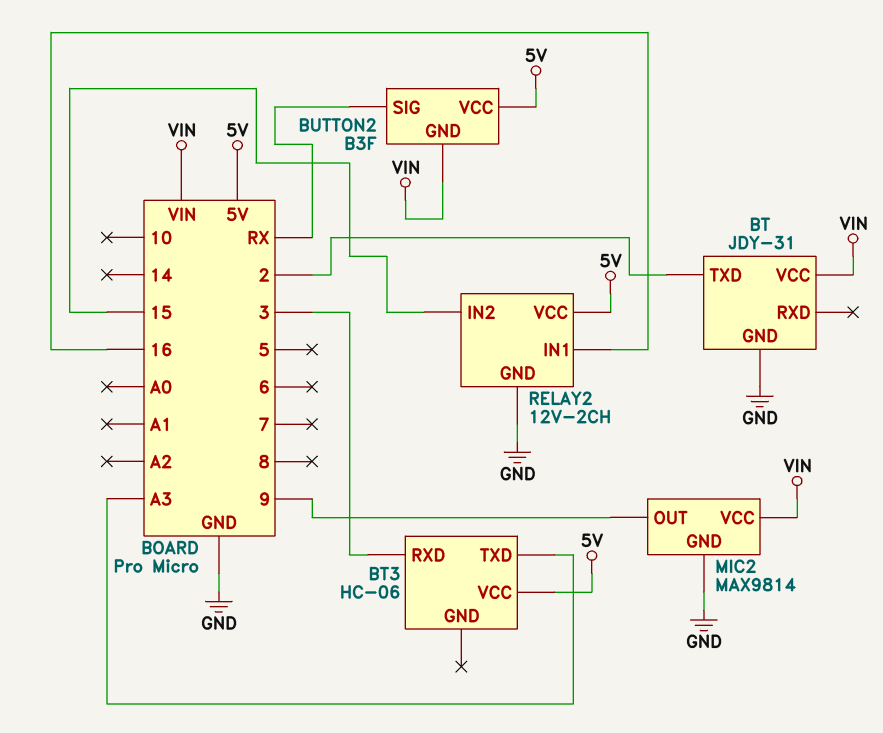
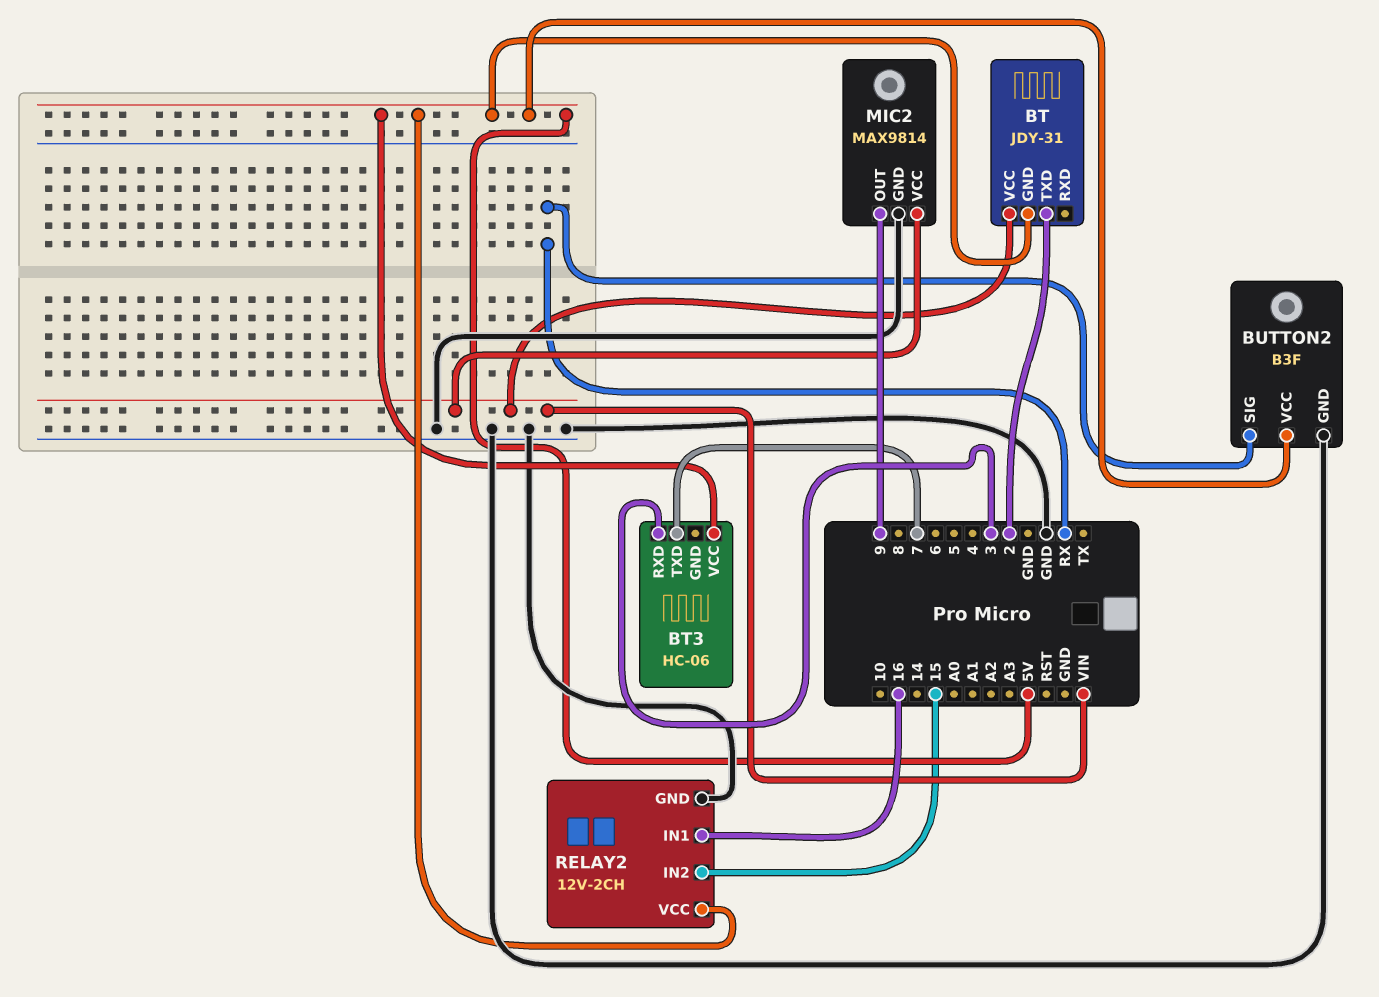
BT pin GND: GND -> 5V
BT3 pin TXD: A3 -> 7
BUTTON2 pin GND: VIN -> GND

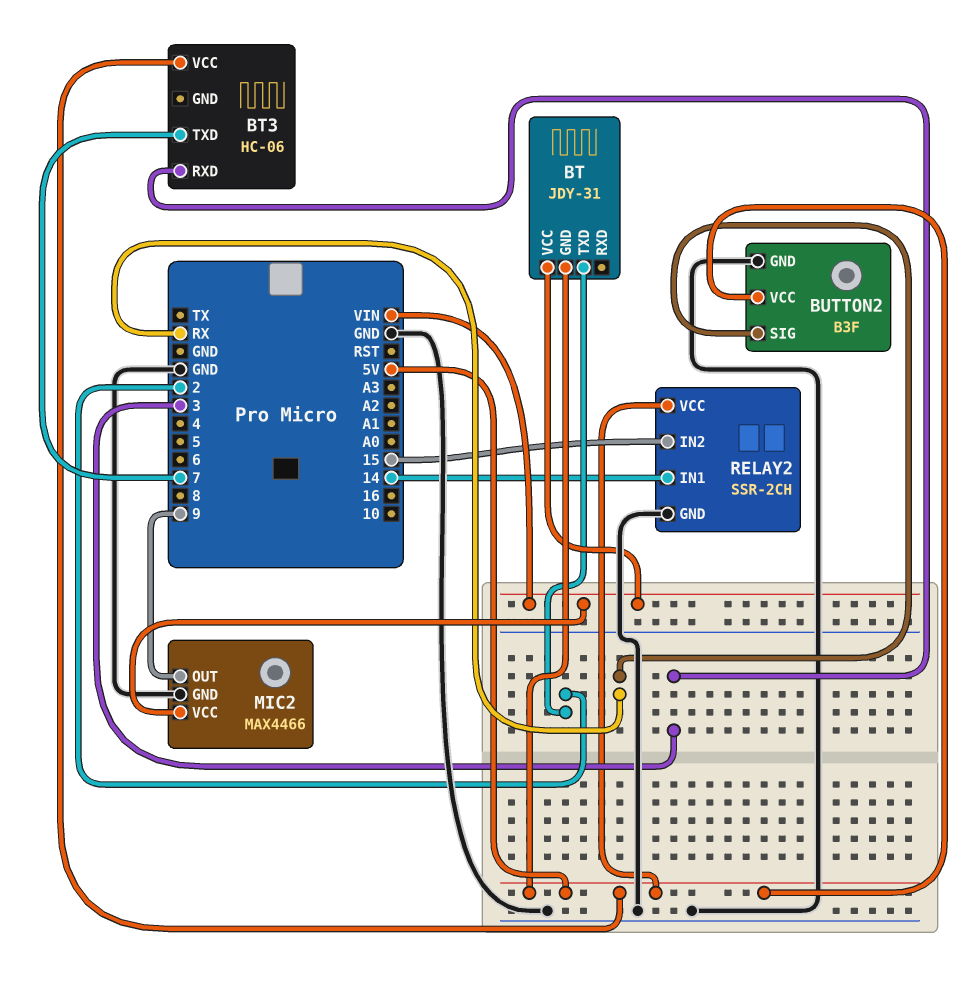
MIC2: MAX9814 -> MAX4466
RELAY2: 12V-2CH -> SSR-2CH
RELAY2 pin IN1: 16 -> 14

